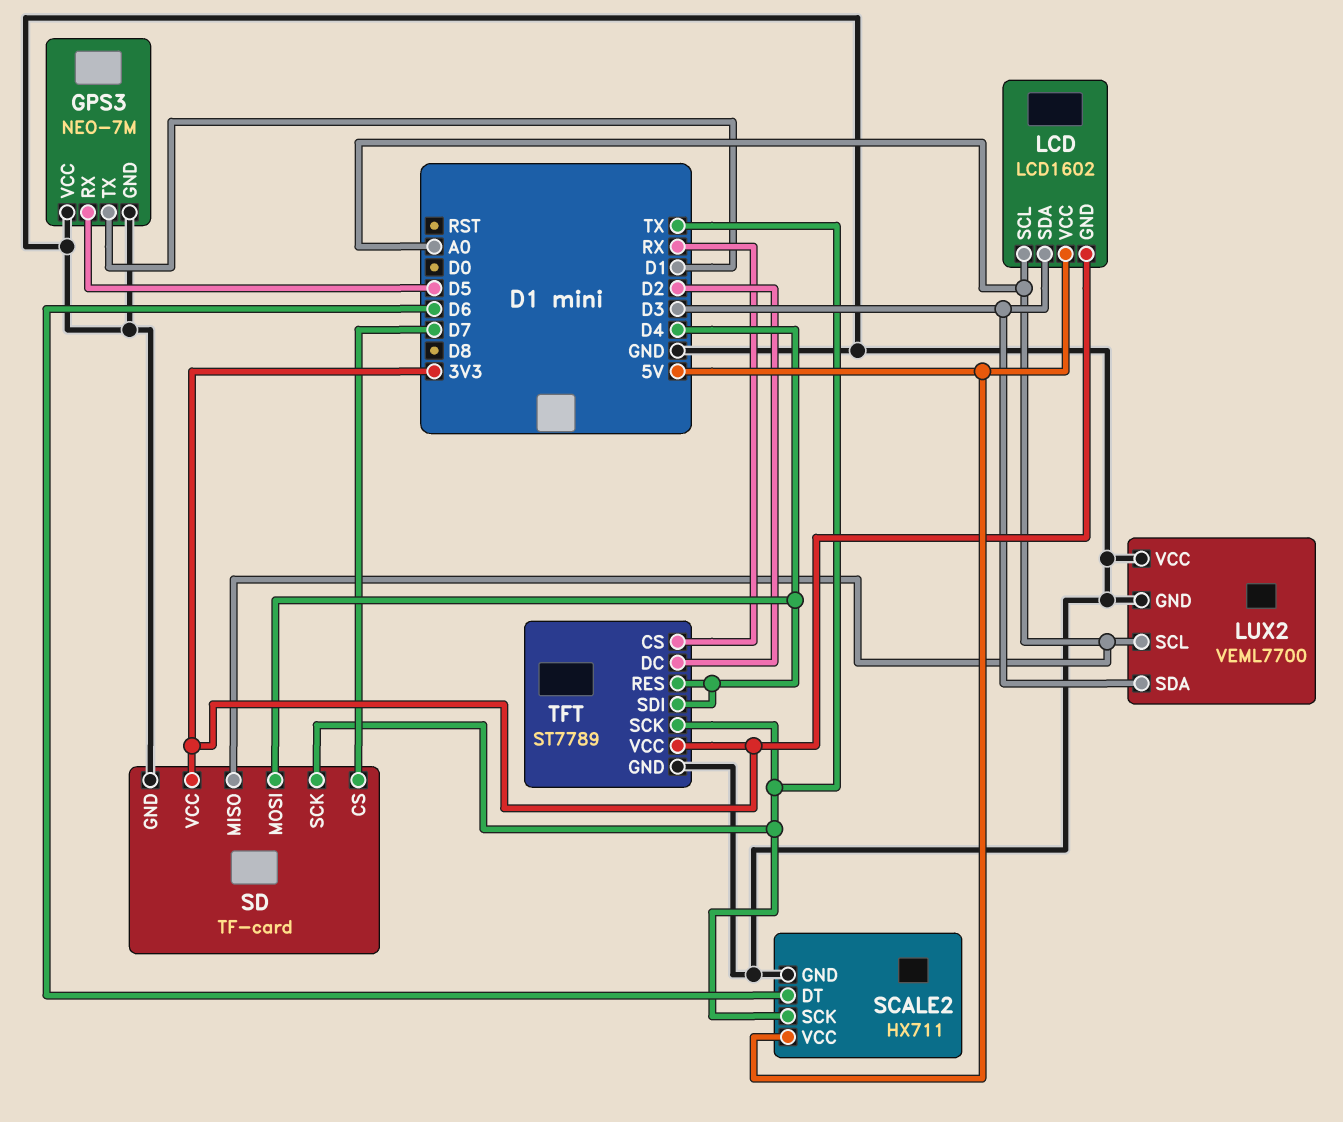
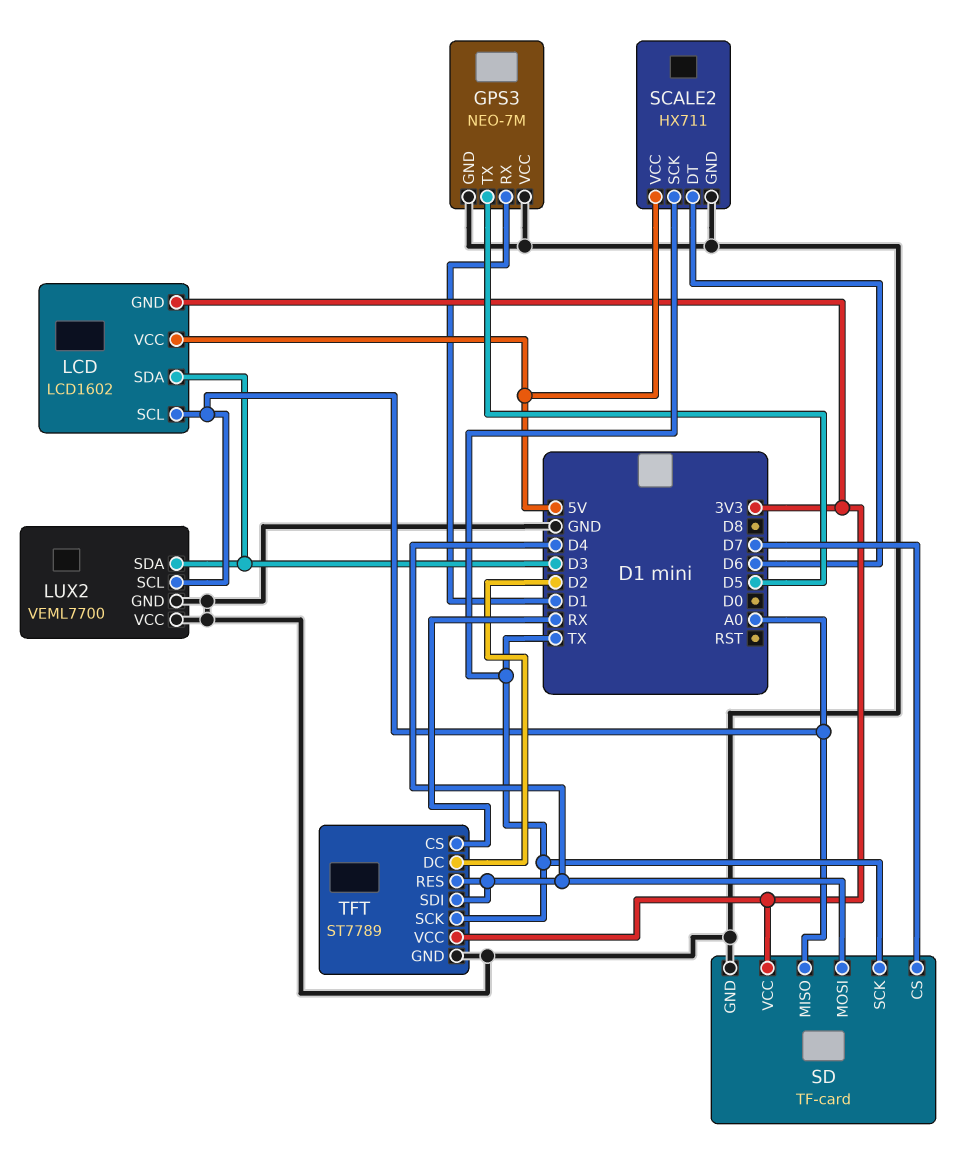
GPS3 pin RX: D5 -> D1
GPS3 pin TX: D1 -> D5

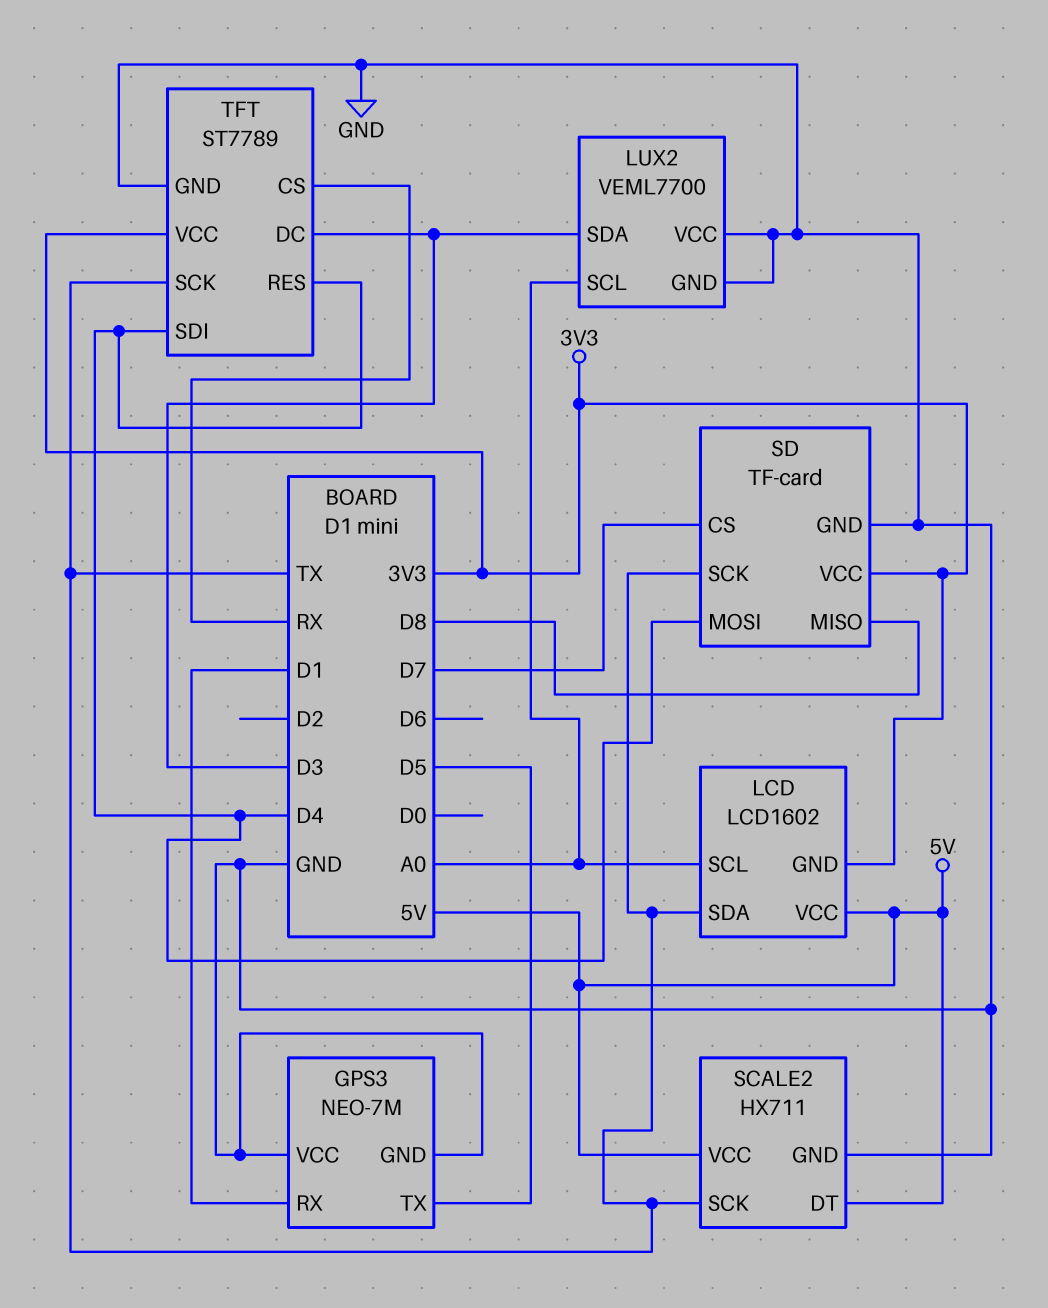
LCD pin SDA: D3 -> TX
SCALE2 pin DT: D6 -> 5V
SD pin MISO: A0 -> D8
TFT pin DC: D2 -> D3

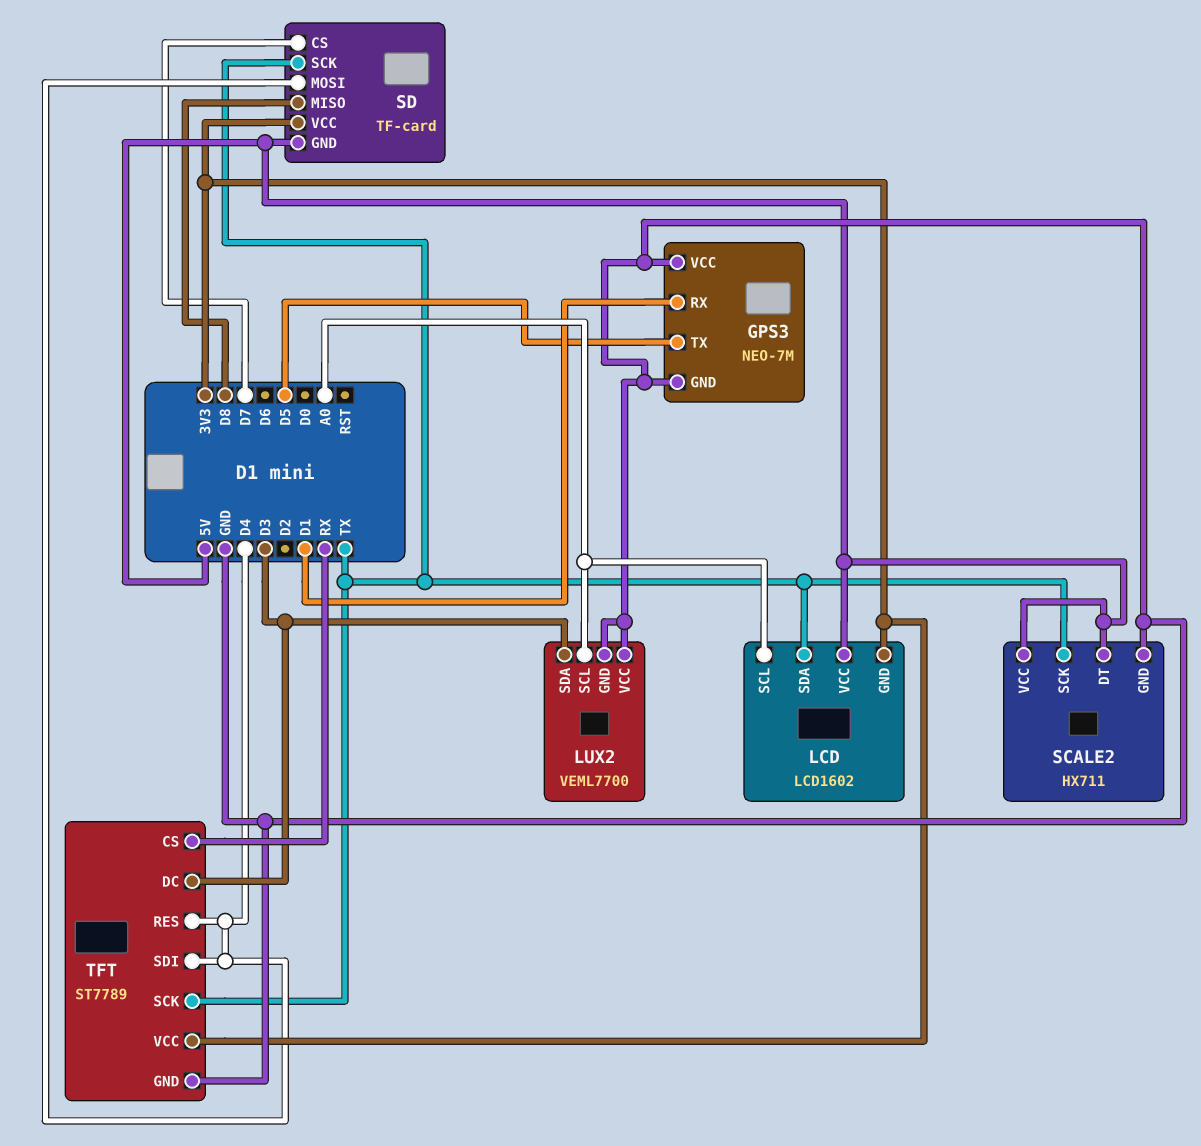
SD pin GND: GND -> 5V

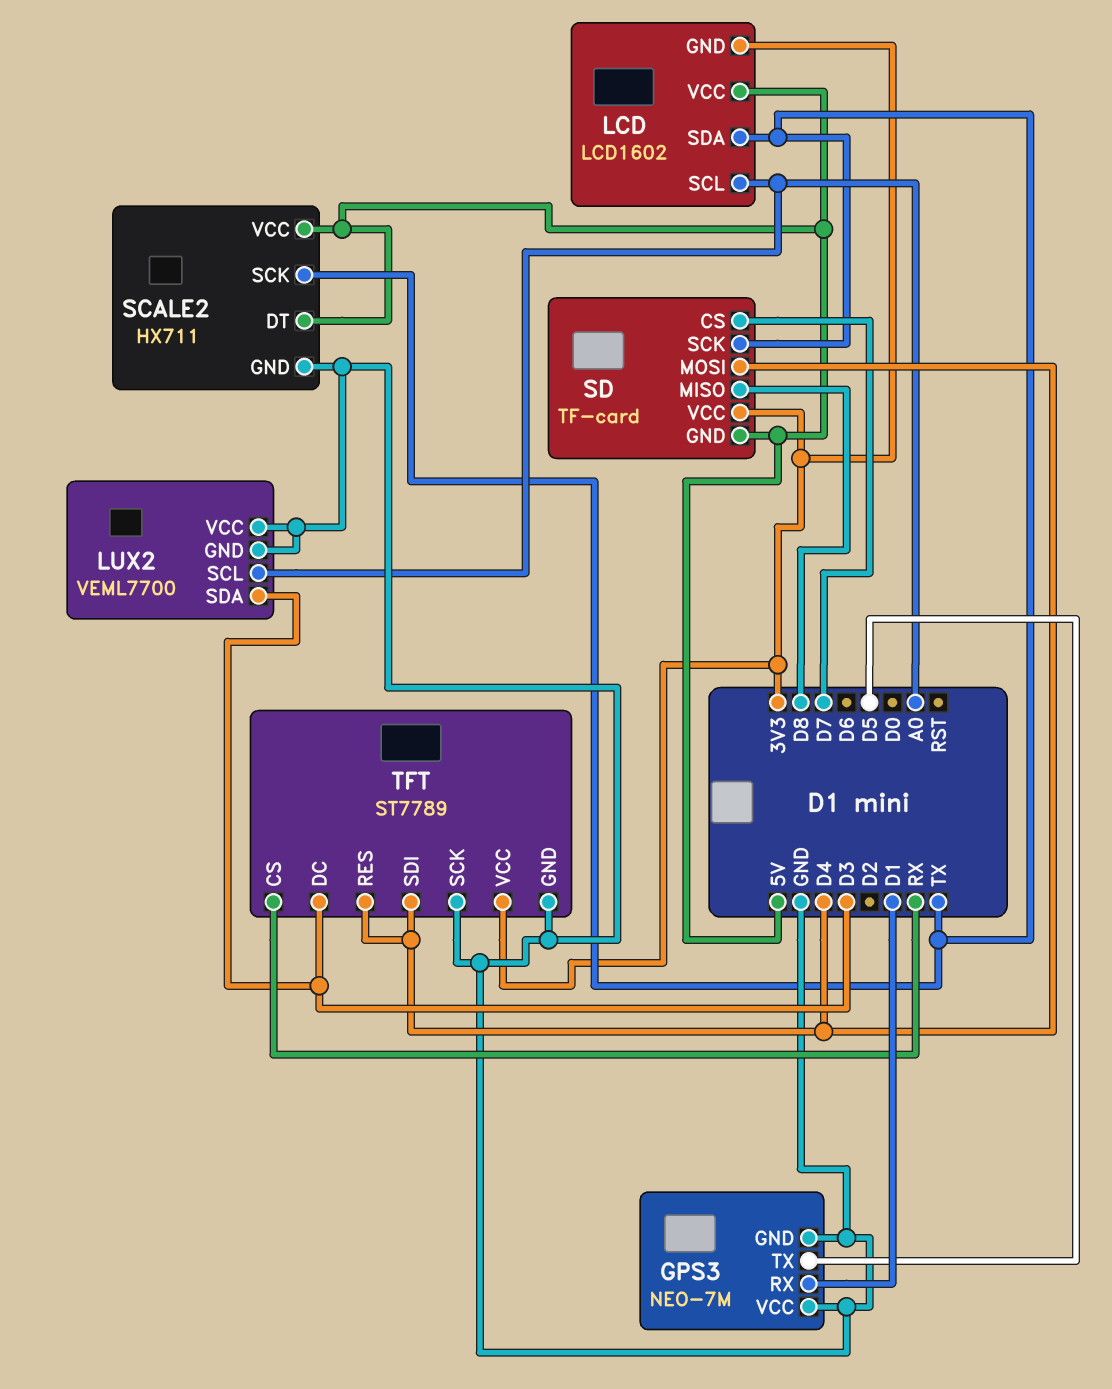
TFT pin SCK: TX -> GND

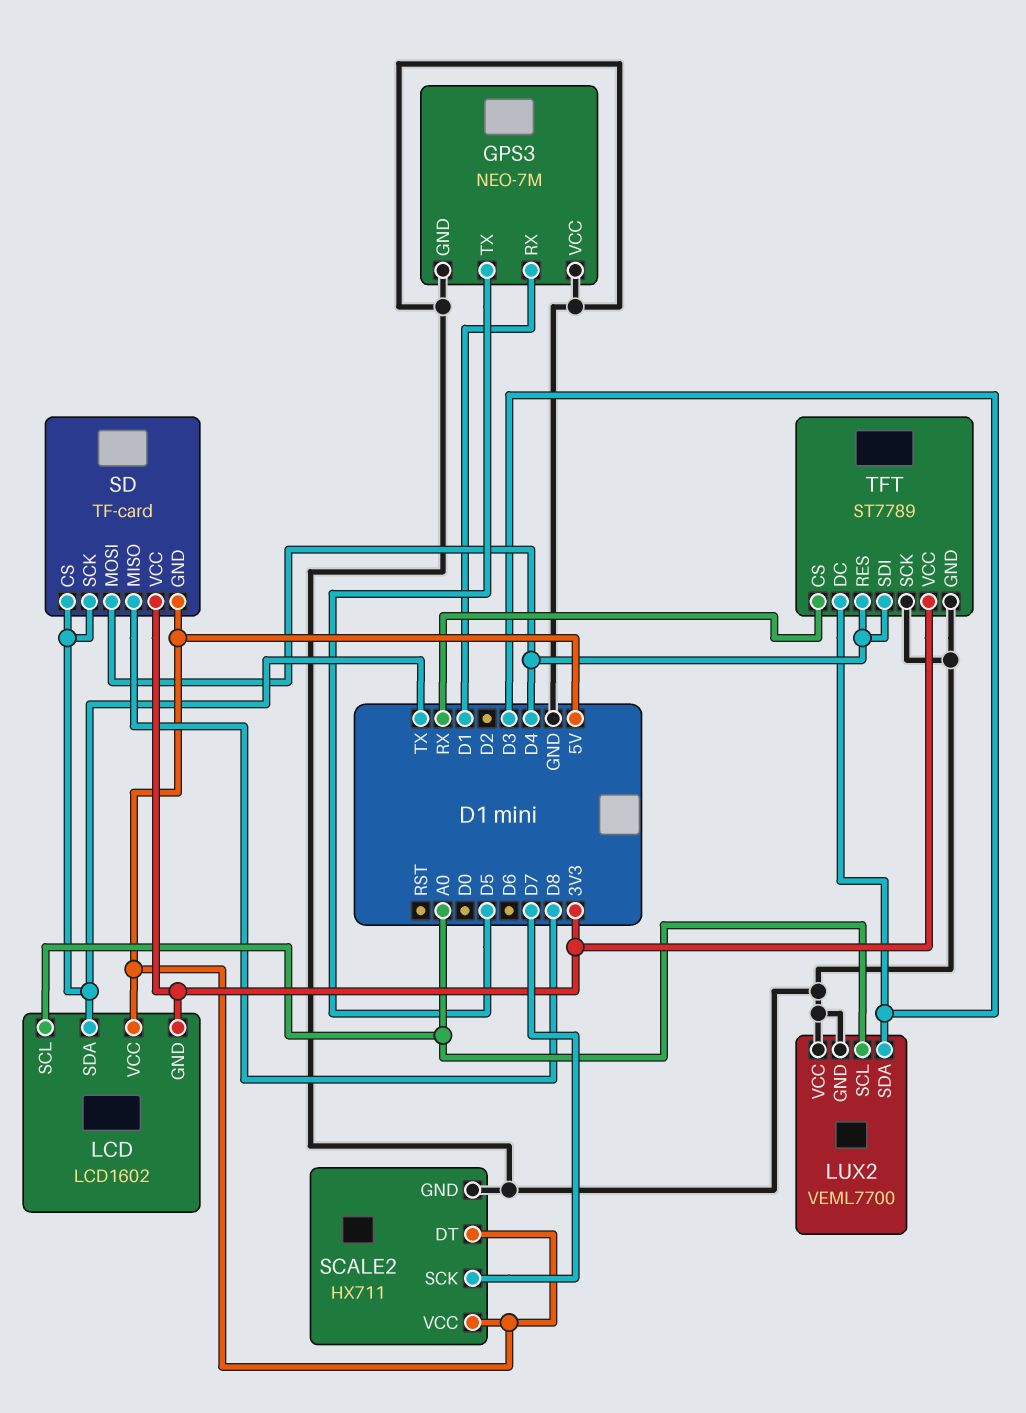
SCALE2 pin SCK: TX -> D7
SD pin CS: D7 -> TX

